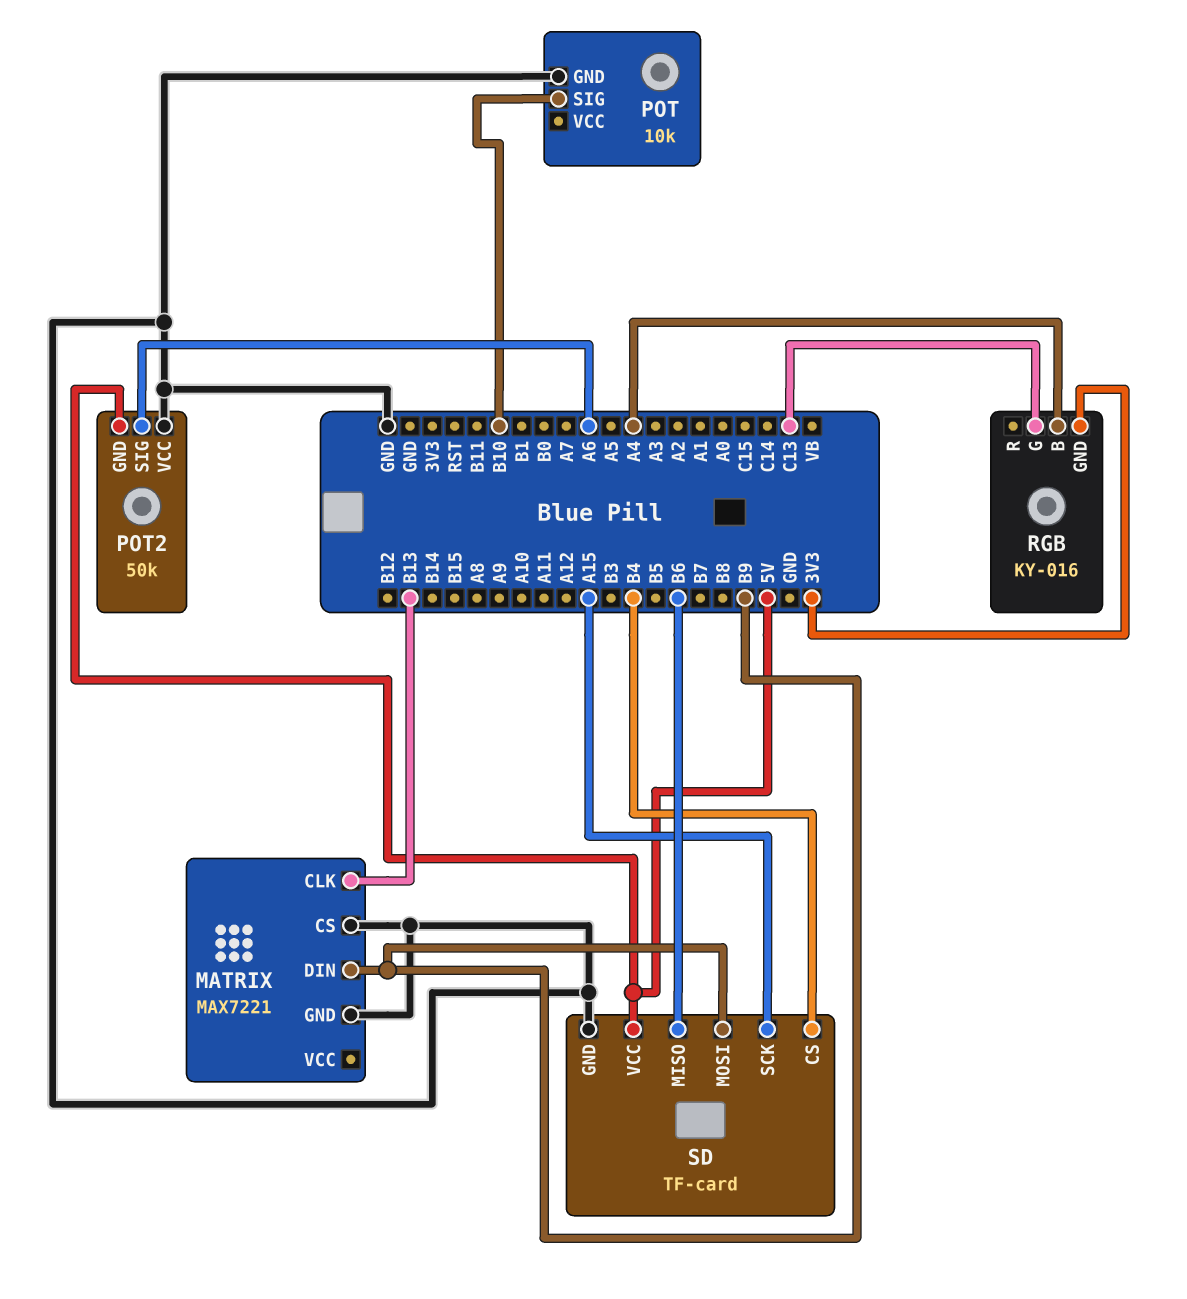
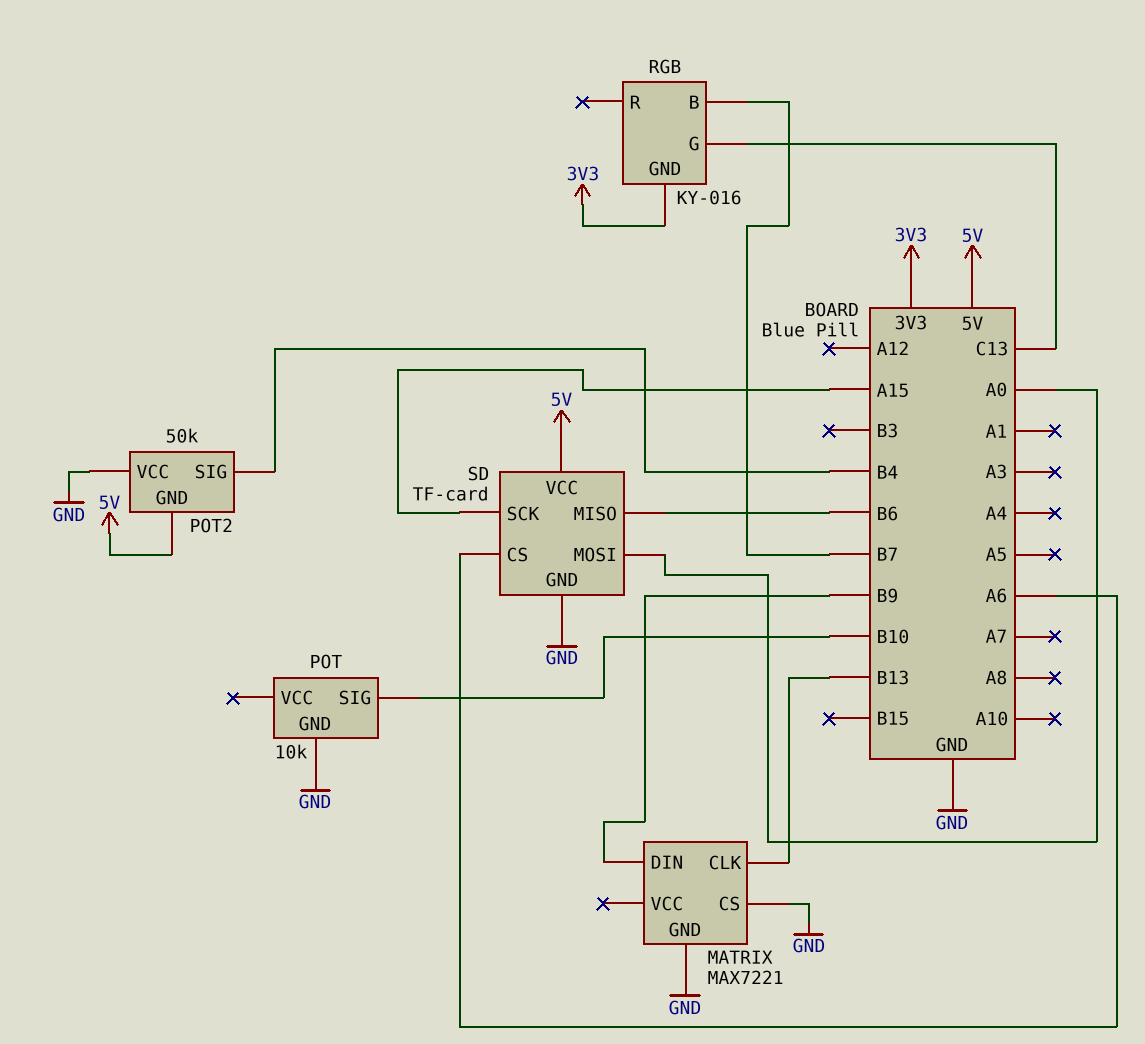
POT2 pin SIG: A6 -> B4
RGB pin B: A4 -> B7
SD pin CS: B4 -> A6
SD pin MOSI: B9 -> A0

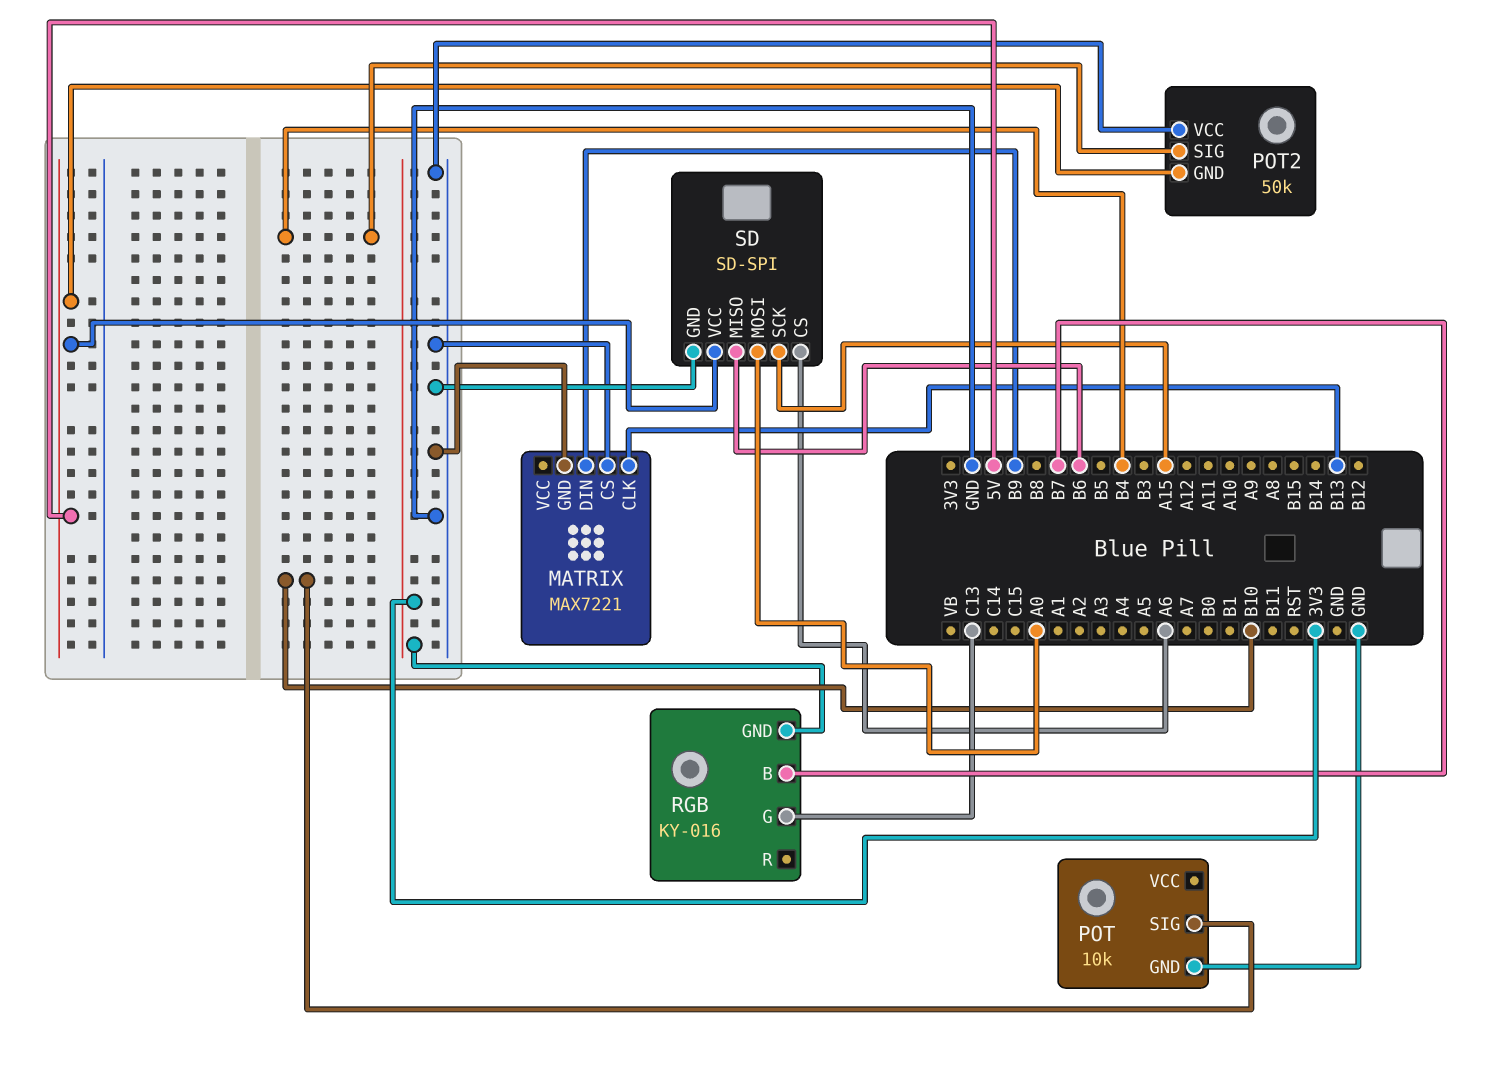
SD: TF-card -> SD-SPI

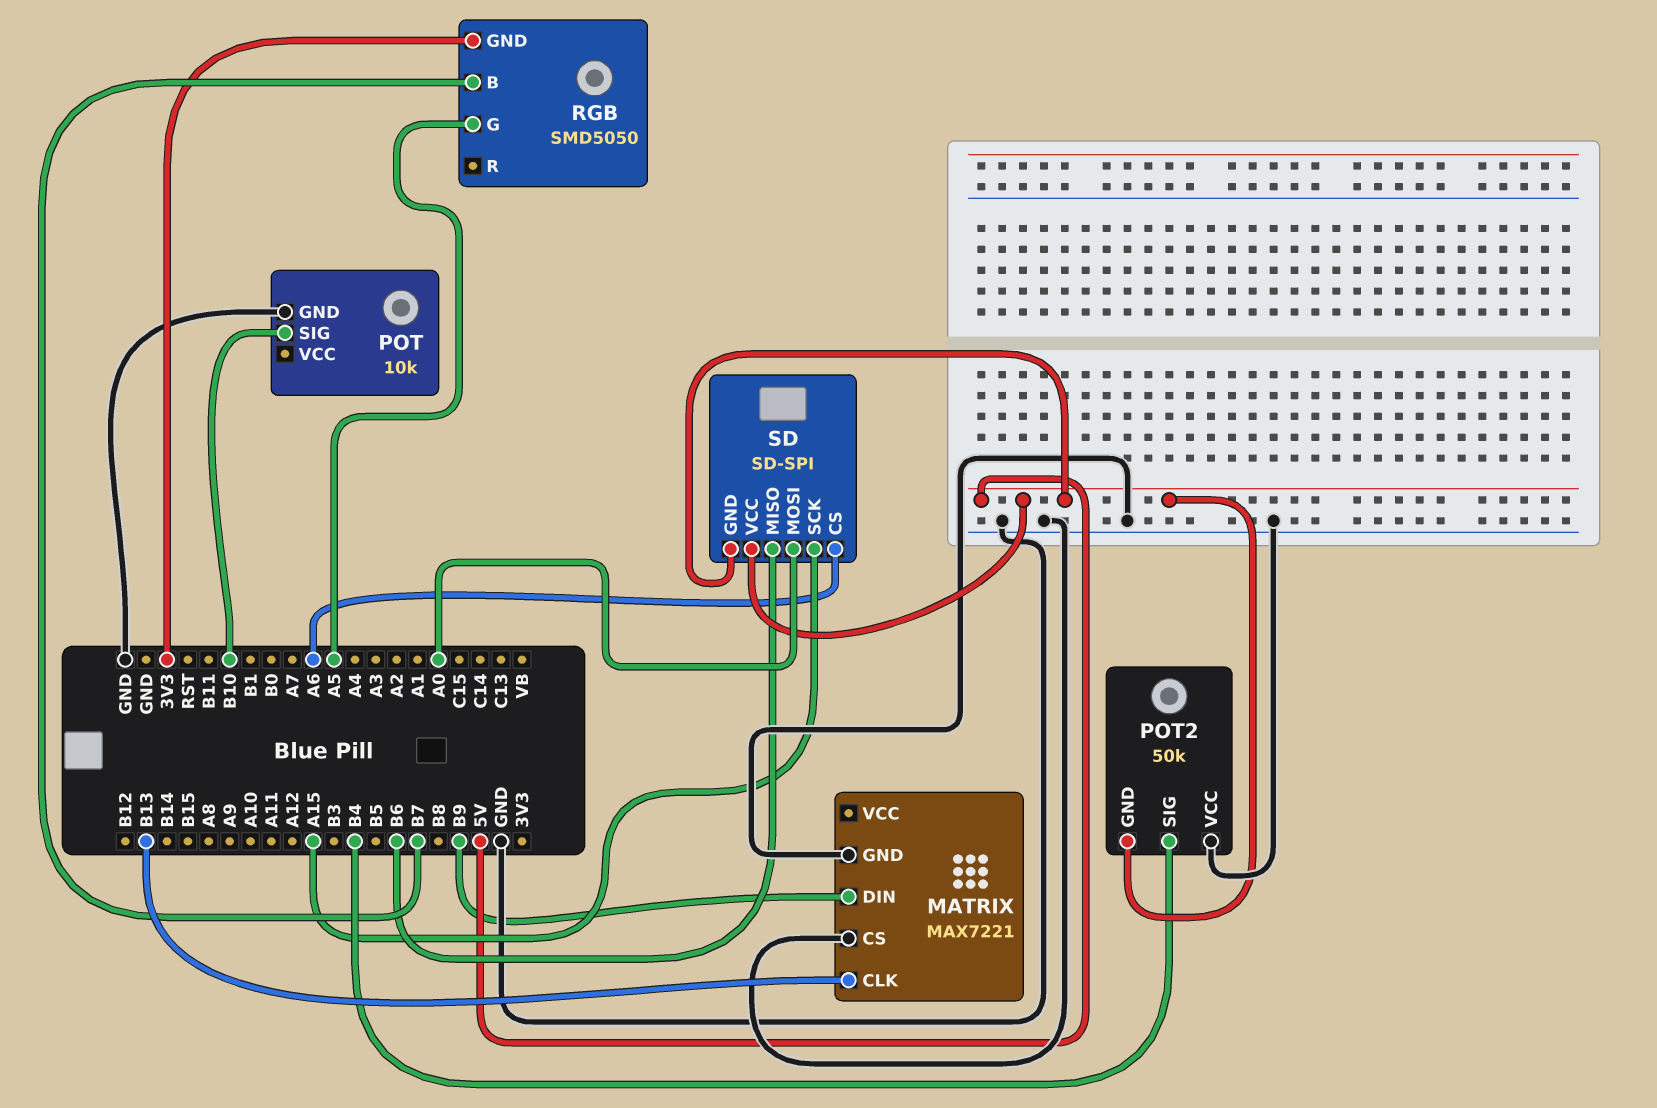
RGB: KY-016 -> SMD5050
RGB pin G: C13 -> A5
SD pin GND: GND -> 5V

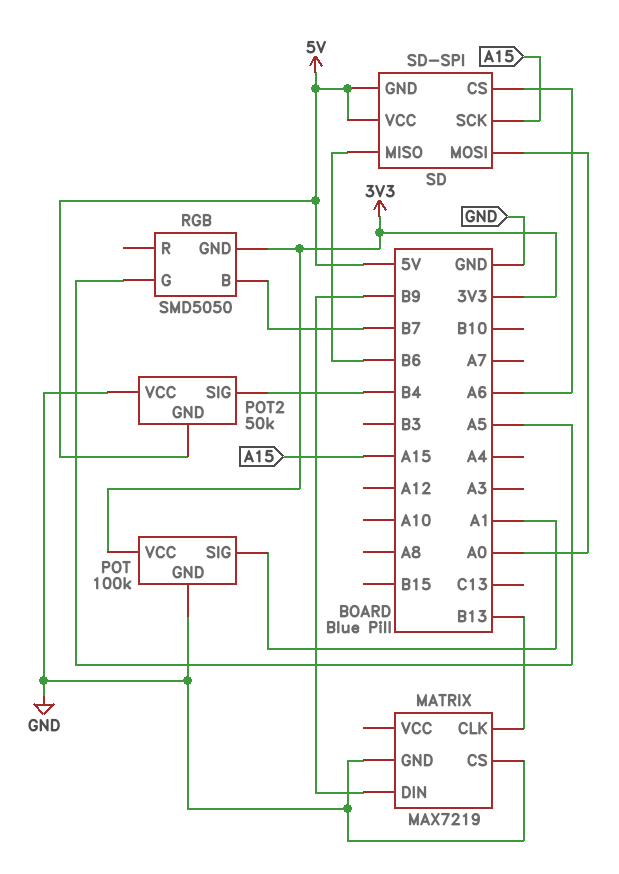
MATRIX: MAX7221 -> MAX7219
POT: 10k -> 100k
POT pin SIG: B10 -> A1
POT pin VCC: none -> 3V3

